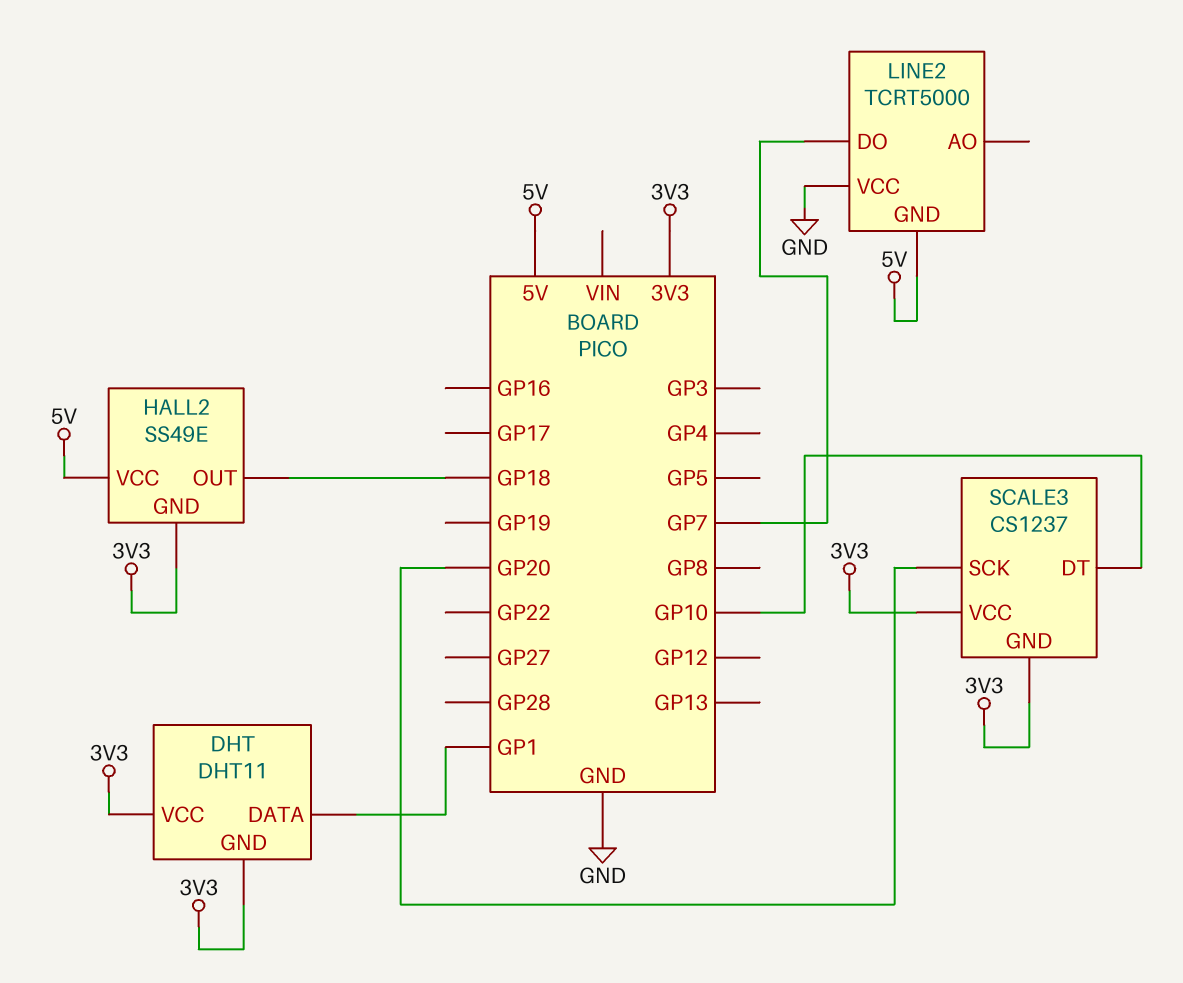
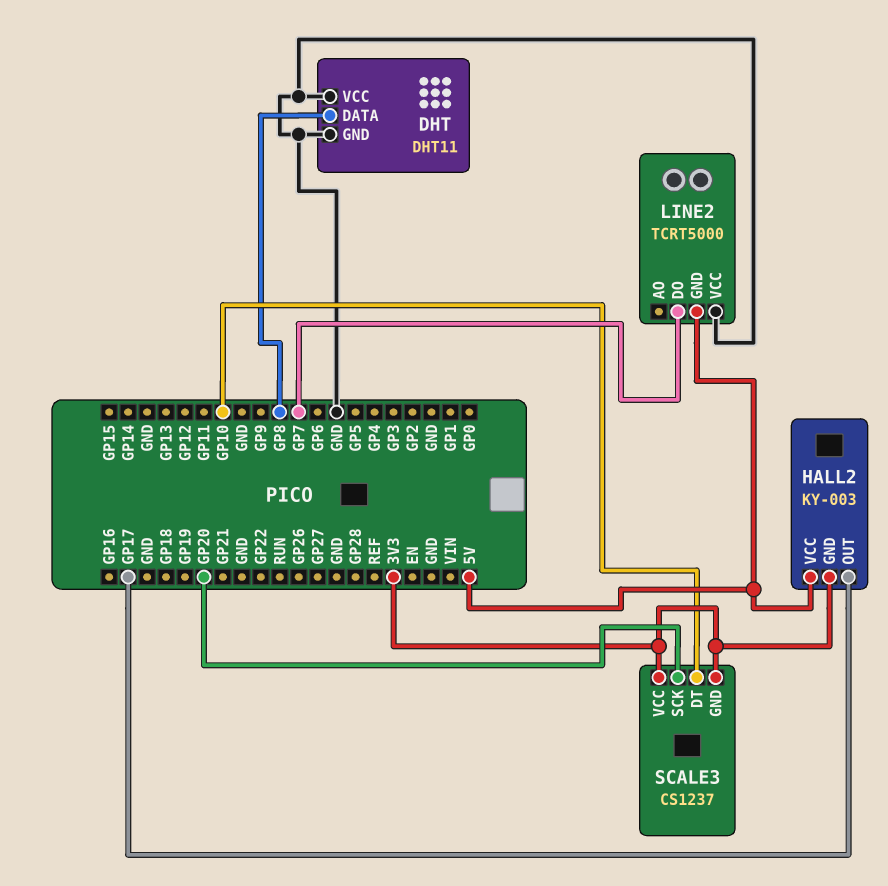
DHT pin DATA: GP1 -> GP8
DHT pin GND: 3V3 -> GND
DHT pin VCC: 3V3 -> GND
HALL2: SS49E -> KY-003
HALL2 pin OUT: GP18 -> GP17

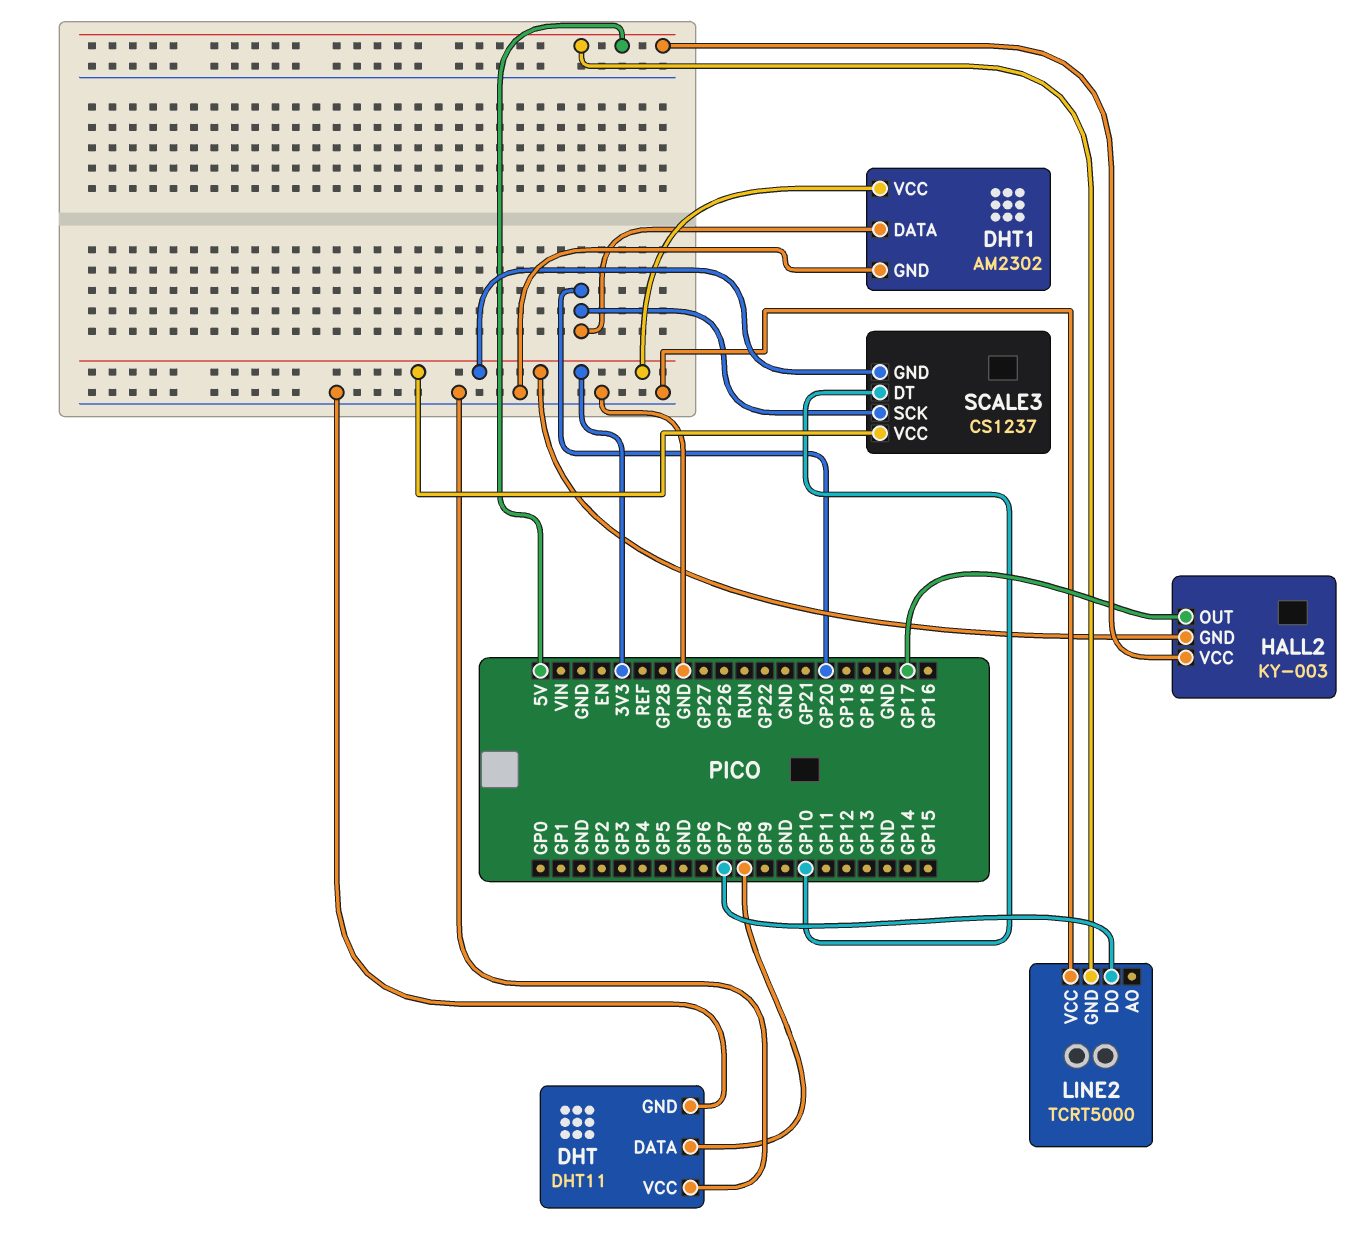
DHT1: none -> AM2302
DHT1 pin DATA: none -> GP20
DHT1 pin GND: none -> GND
DHT1 pin VCC: none -> 3V3

